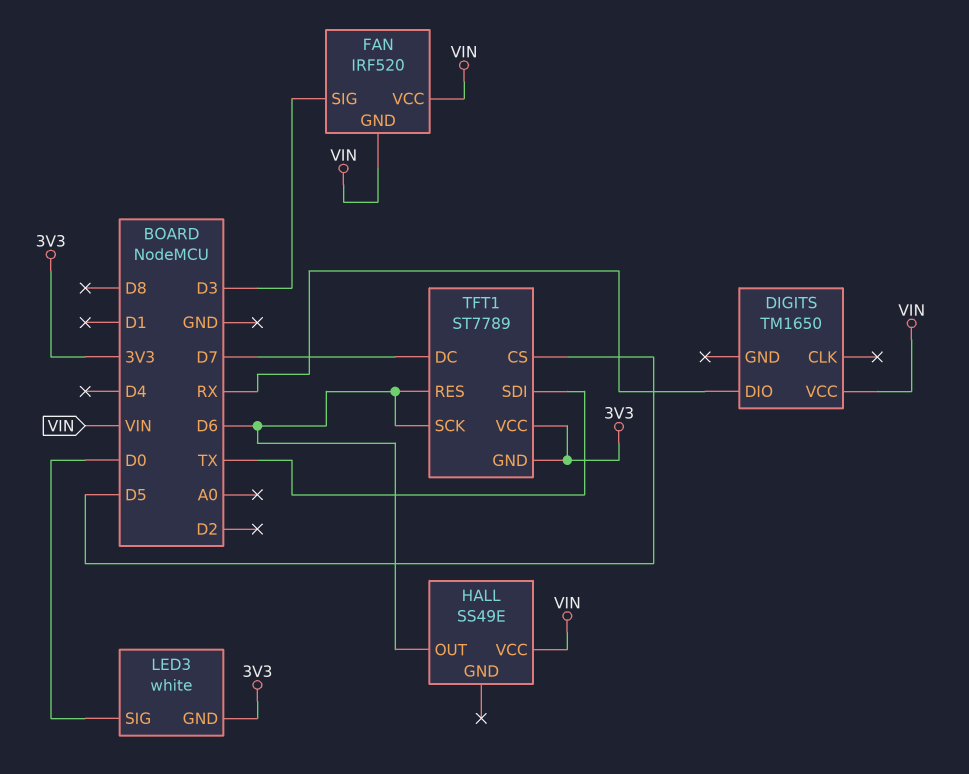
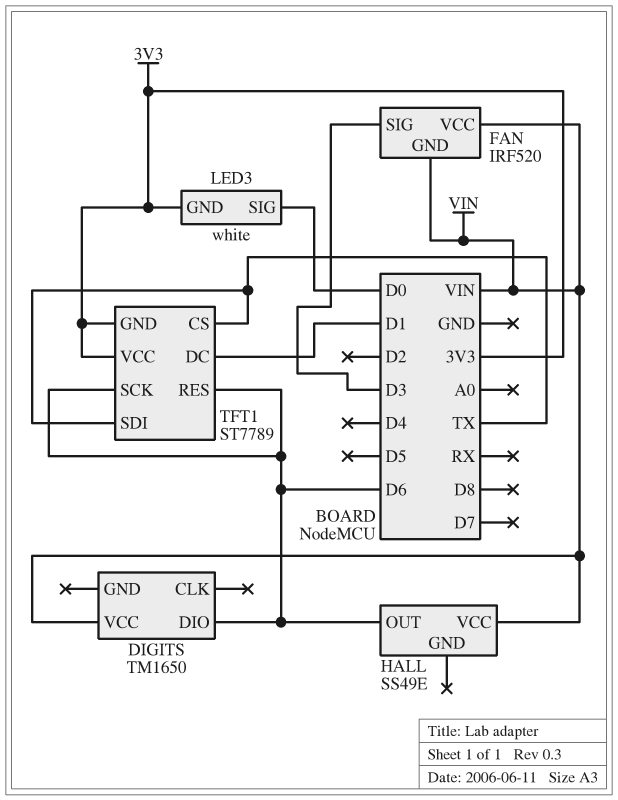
DIGITS pin DIO: RX -> D6
TFT1 pin CS: D5 -> TX
TFT1 pin DC: D7 -> D1

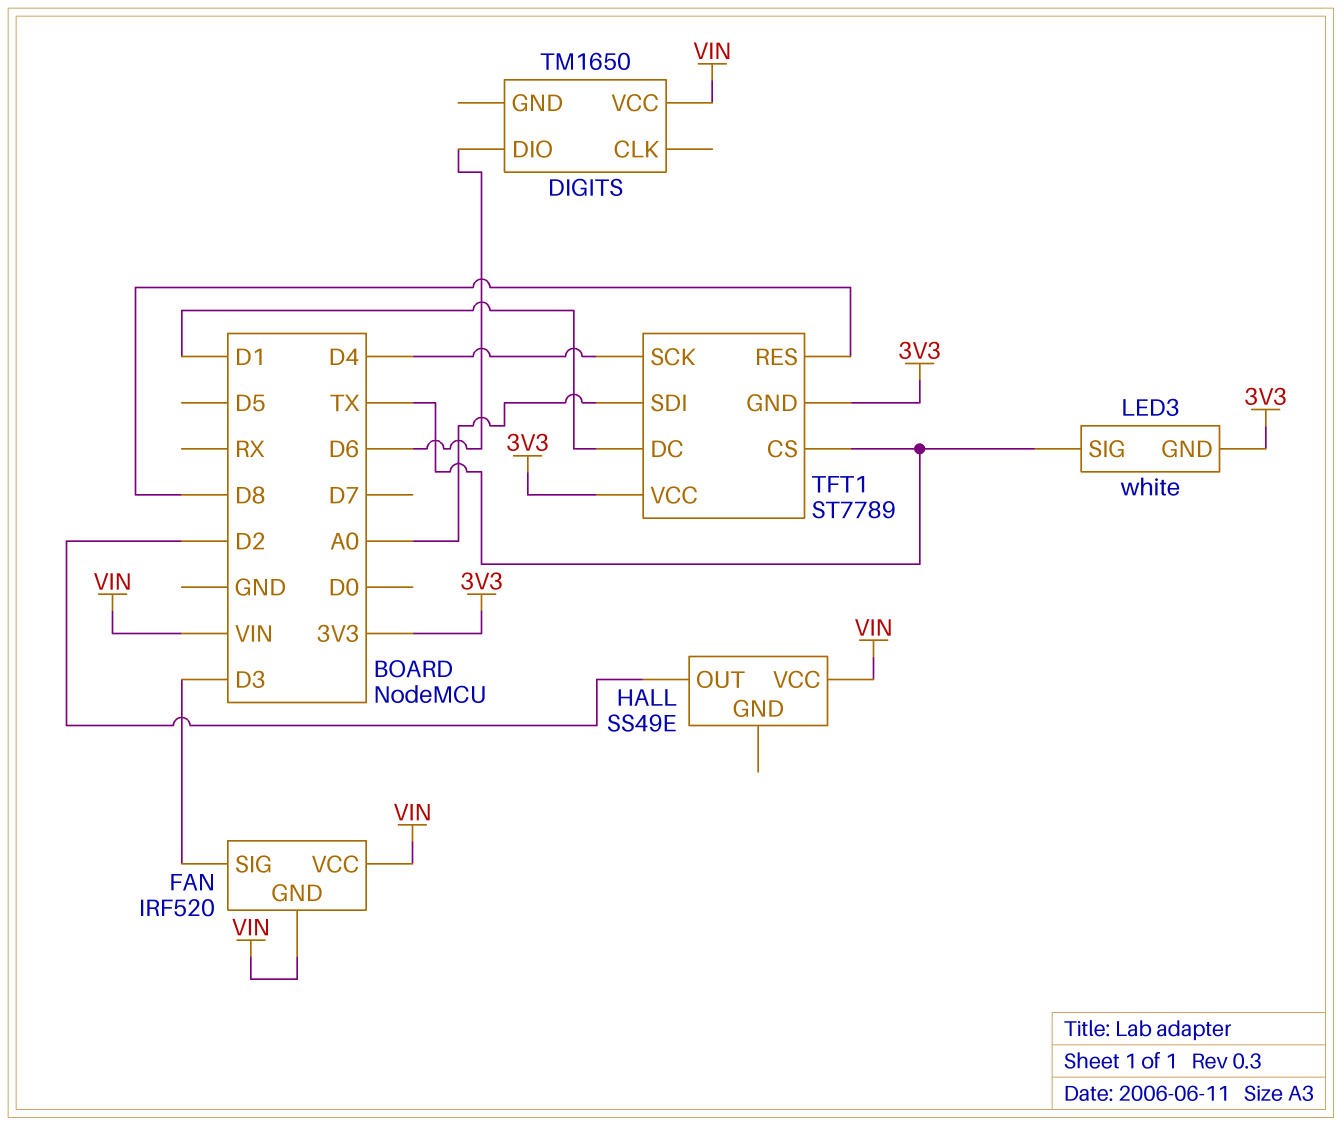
HALL pin OUT: D6 -> D2
LED3 pin SIG: D0 -> TX
TFT1 pin RES: D6 -> D8
TFT1 pin SCK: D6 -> D4
TFT1 pin SDI: TX -> A0

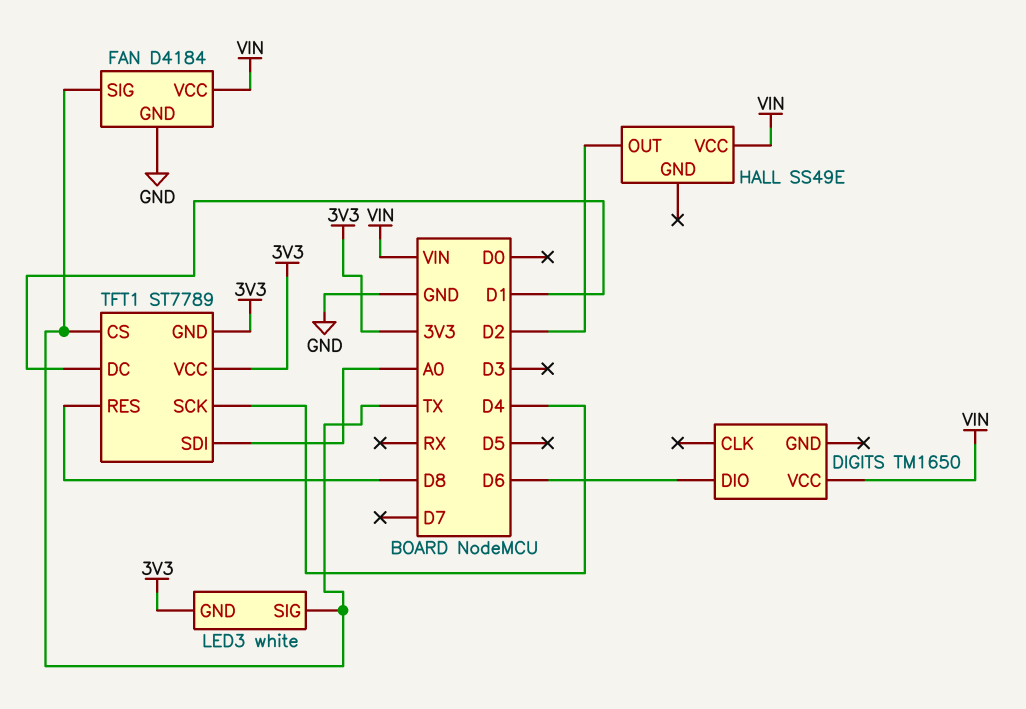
FAN: IRF520 -> D4184
FAN pin GND: VIN -> GND
FAN pin SIG: D3 -> TX

